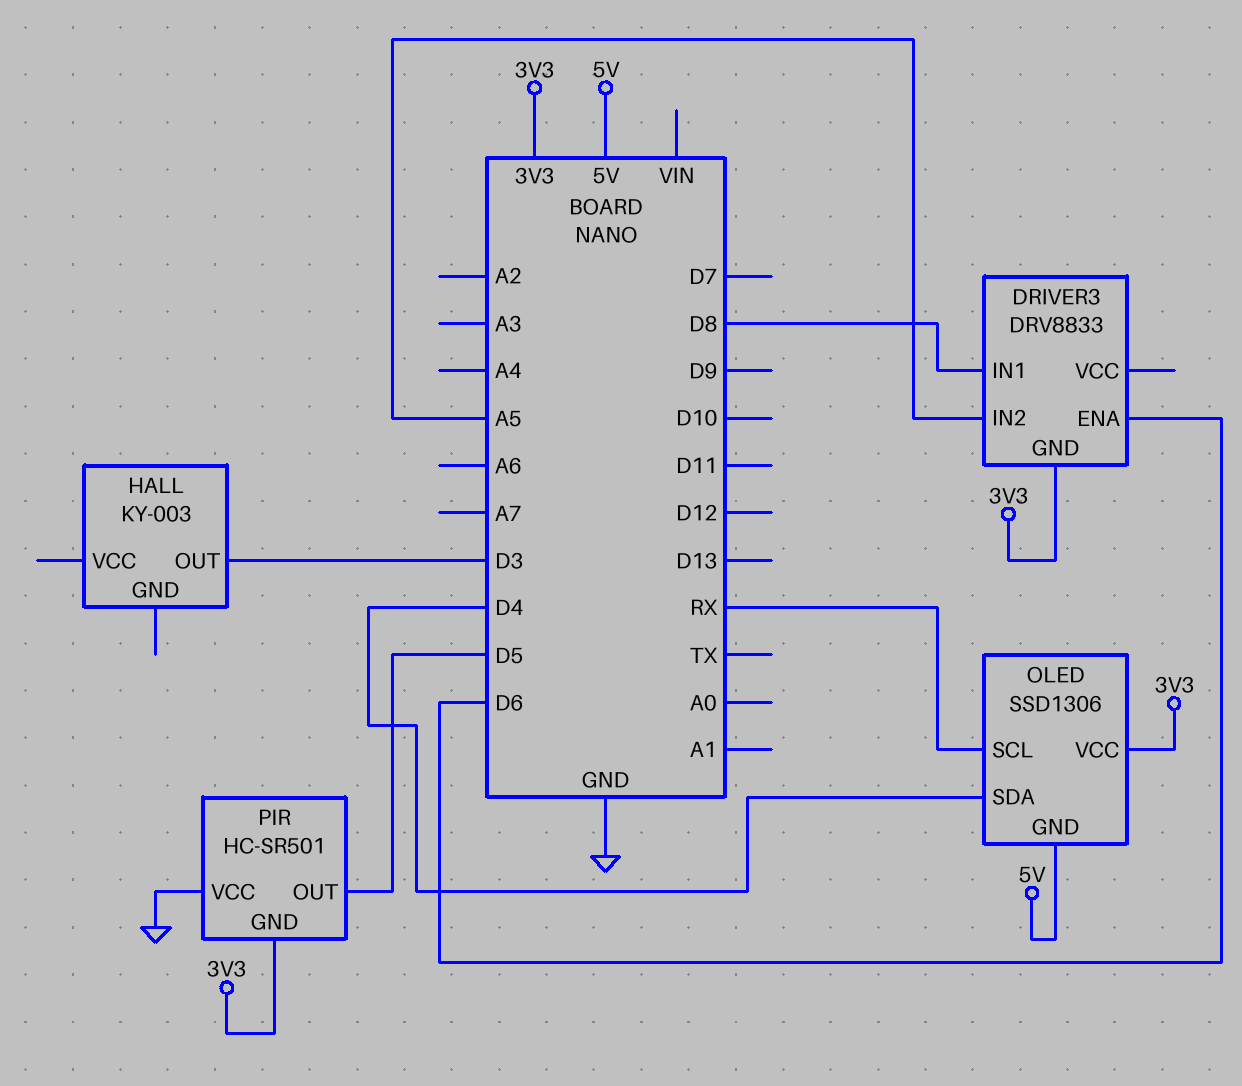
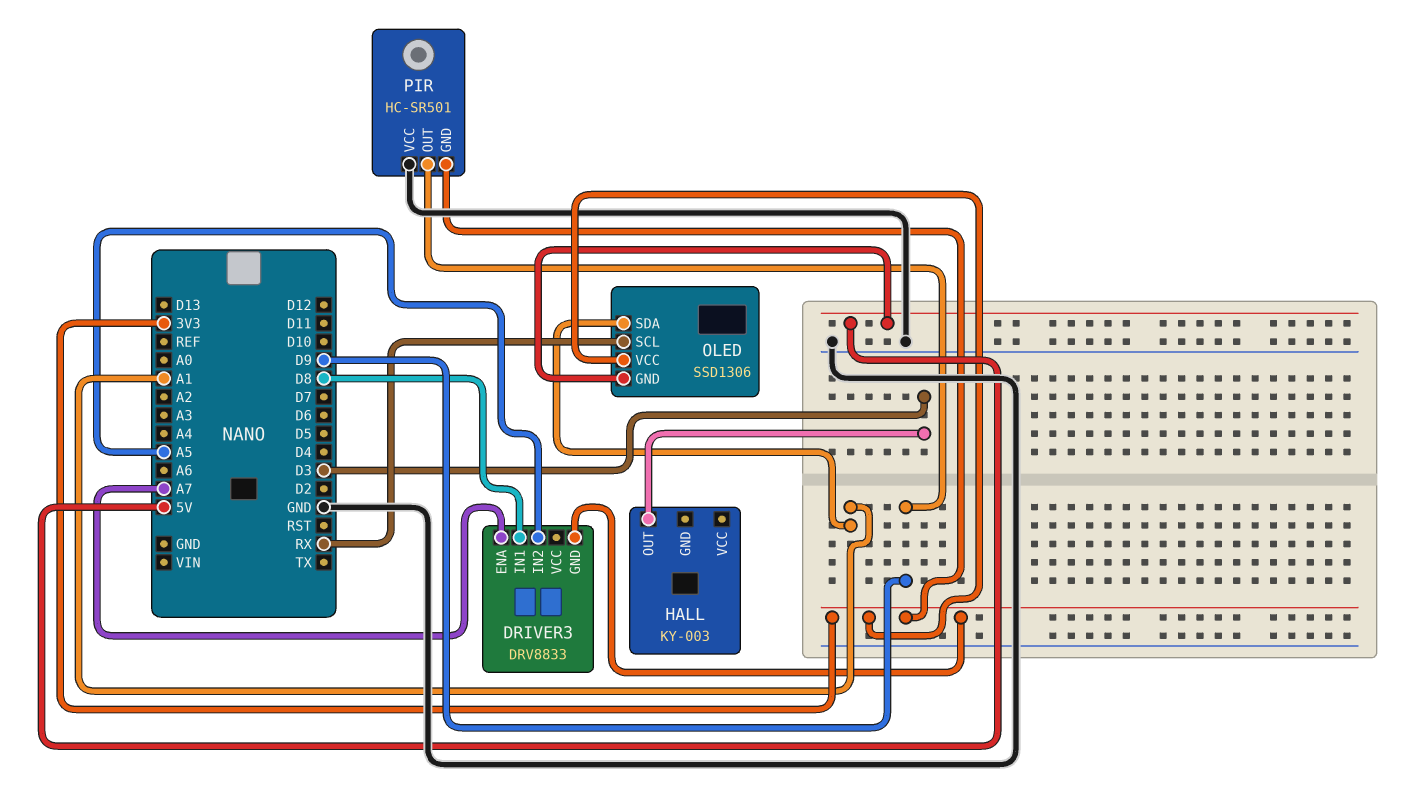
DRIVER3 pin ENA: D6 -> A7
OLED pin SDA: D4 -> A1
PIR pin OUT: D5 -> D9

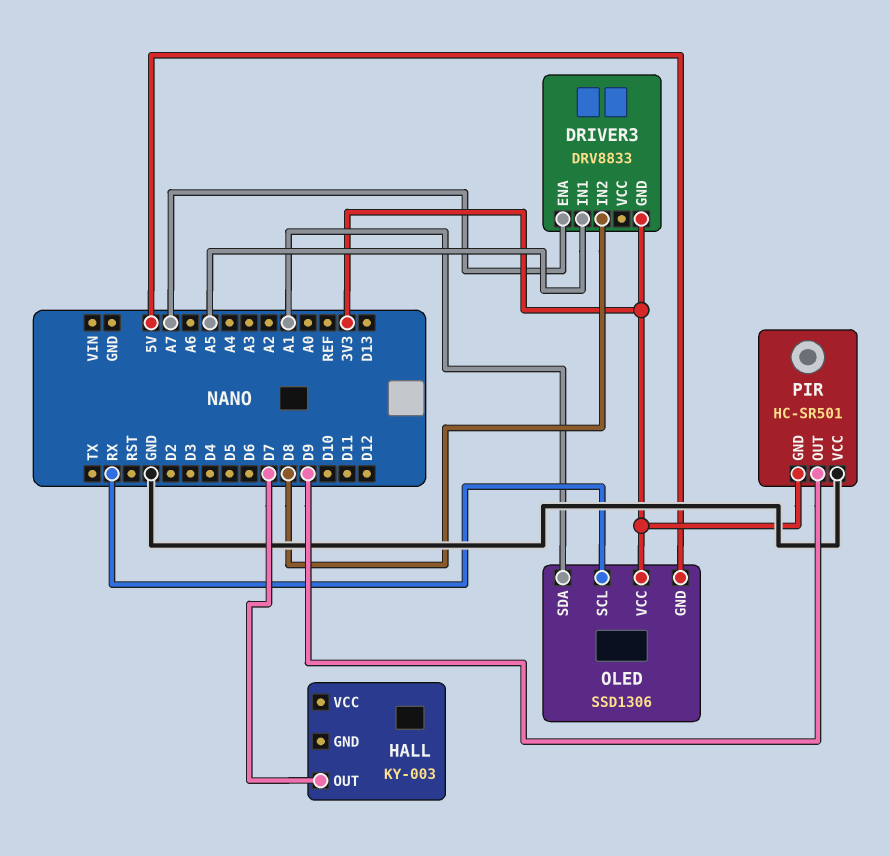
DRIVER3 pin IN1: D8 -> A5
DRIVER3 pin IN2: A5 -> D8
HALL pin OUT: D3 -> D7

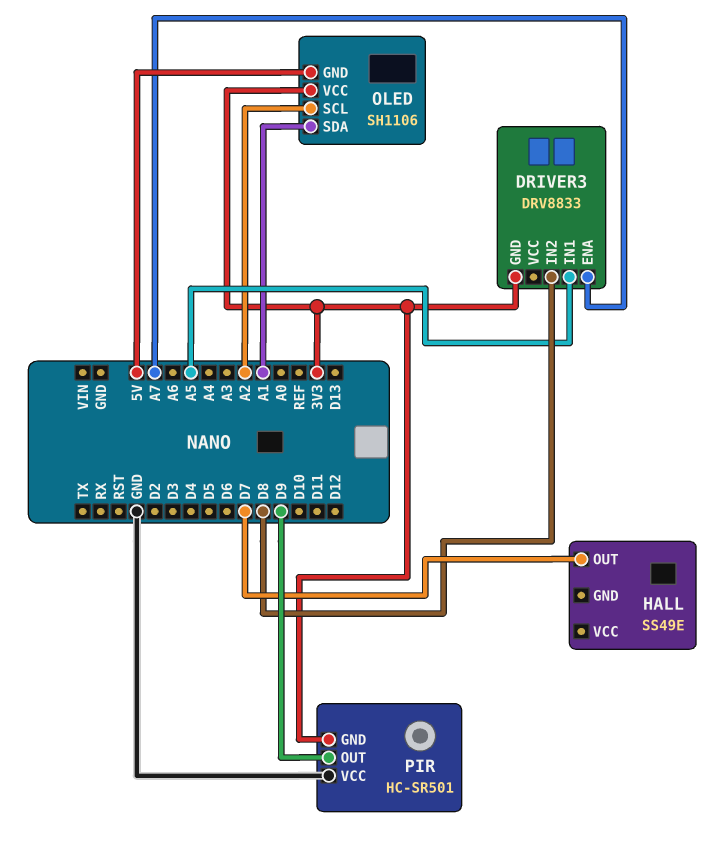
HALL: KY-003 -> SS49E
OLED: SSD1306 -> SH1106
OLED pin SCL: RX -> A2

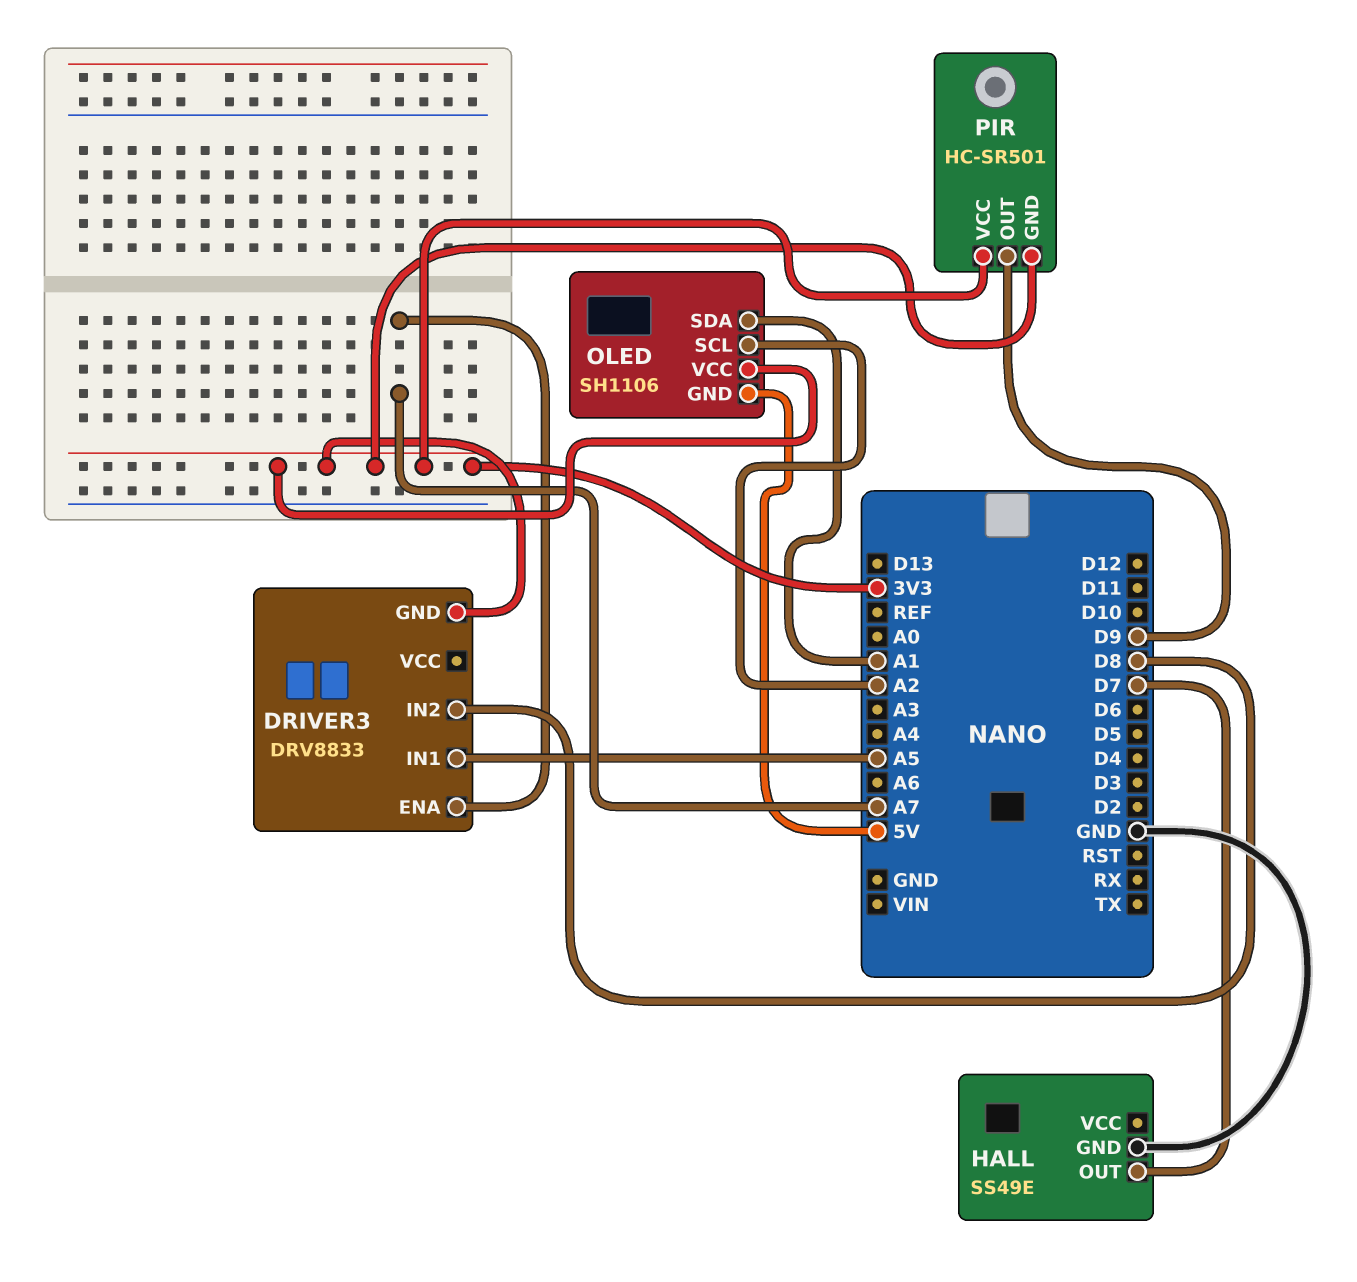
HALL pin GND: none -> GND
PIR pin VCC: GND -> 3V3

